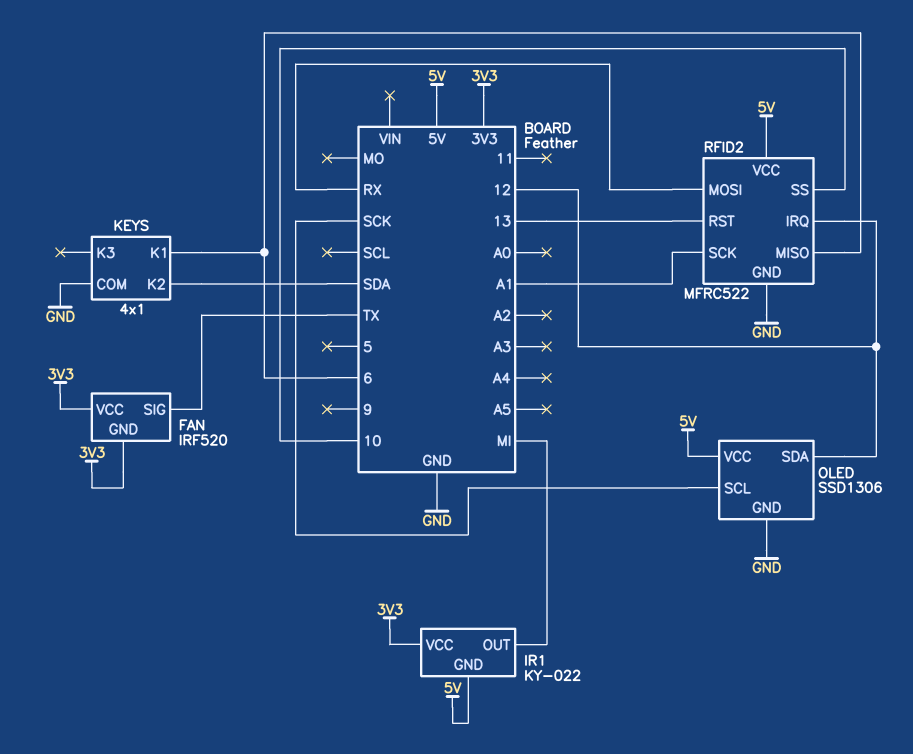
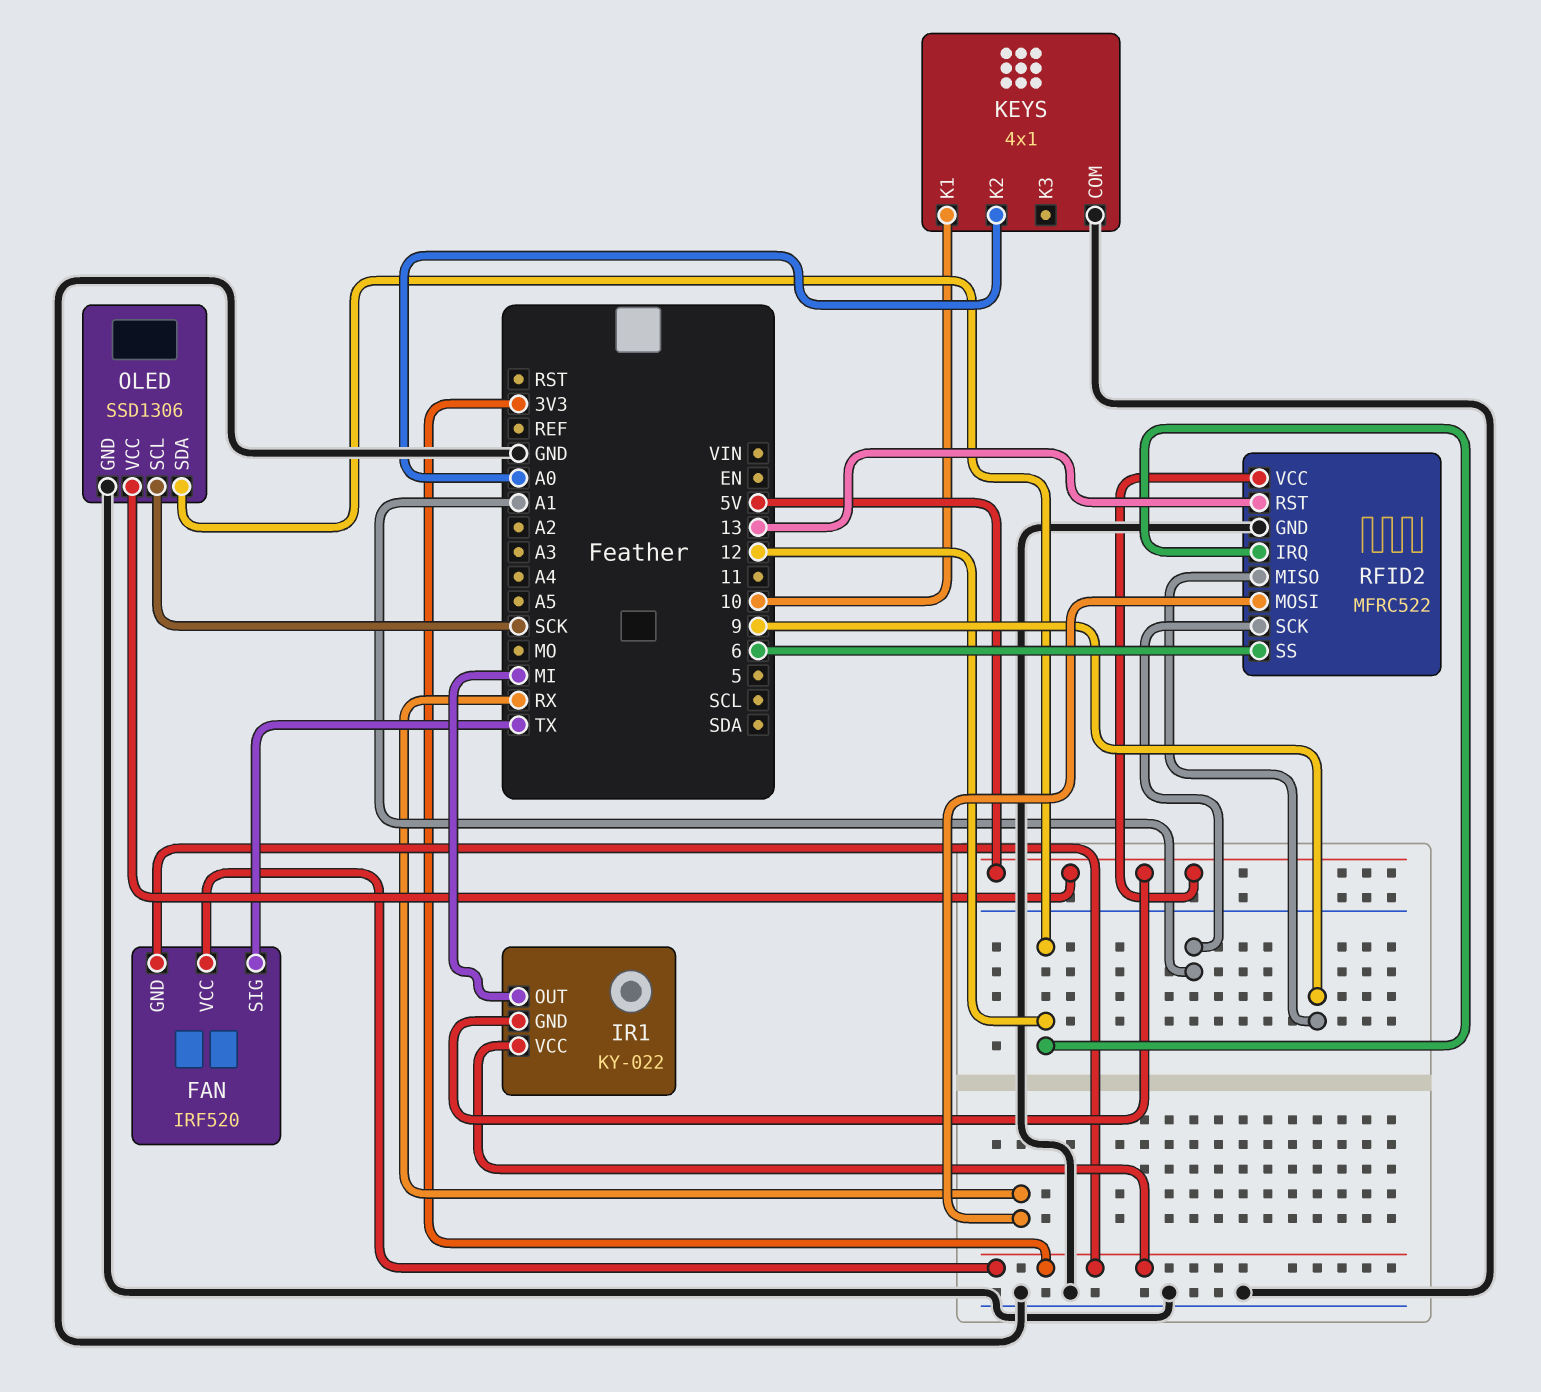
KEYS pin K1: 6 -> 10
KEYS pin K2: SDA -> A0
RFID2 pin MISO: 6 -> 9
RFID2 pin SS: 10 -> 6

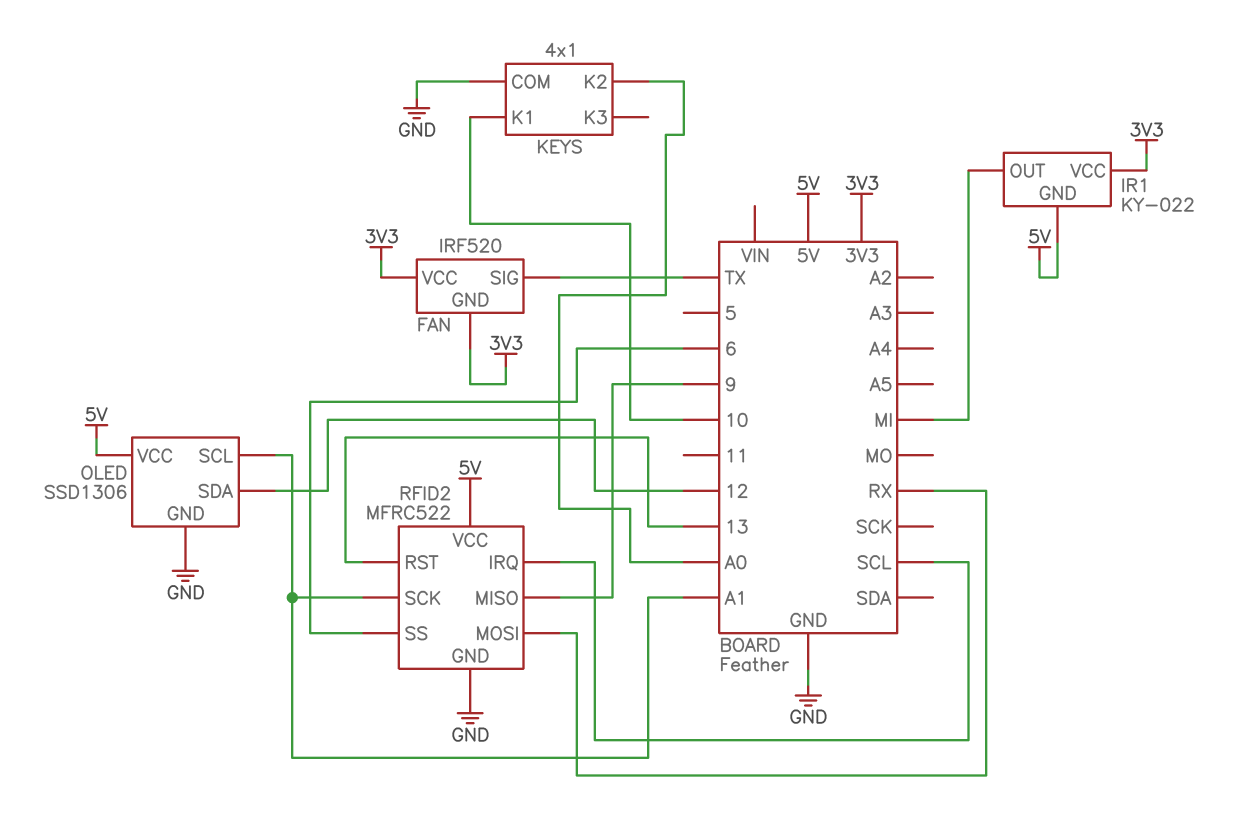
OLED pin SCL: SCK -> A1
RFID2 pin IRQ: 12 -> SCL

